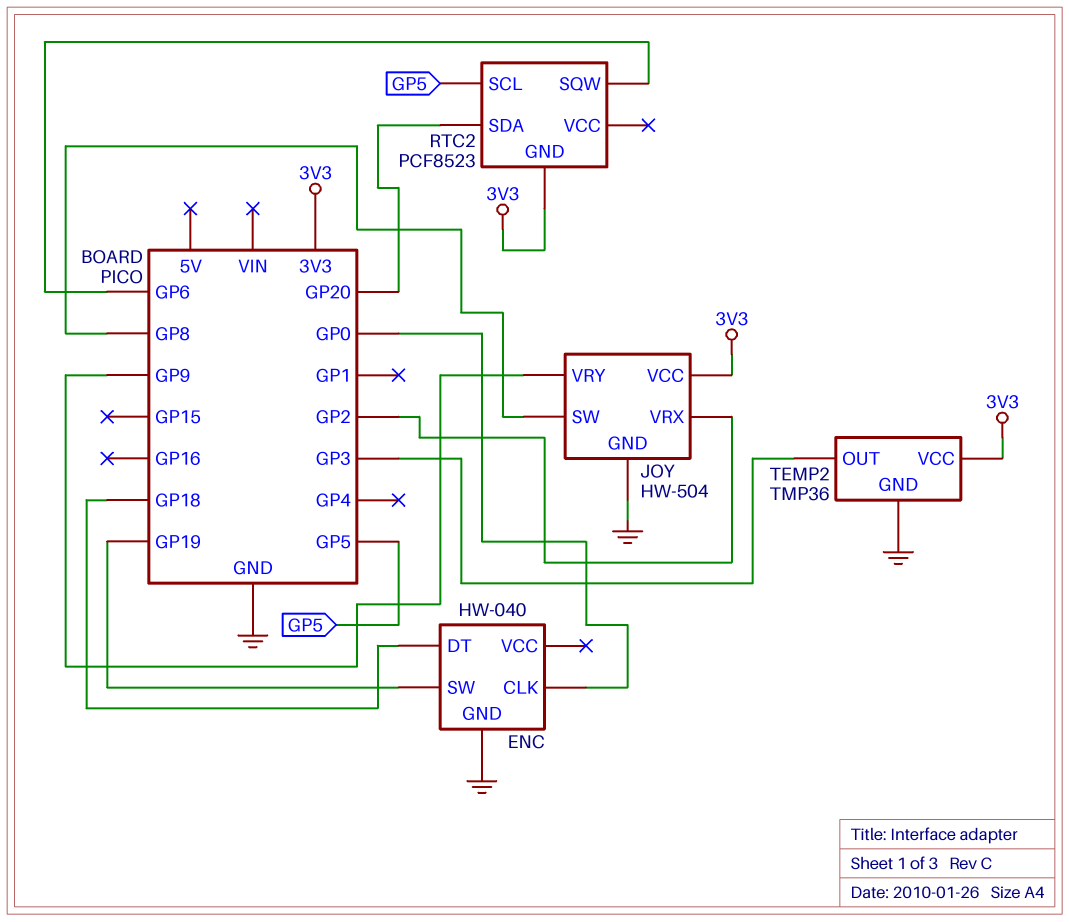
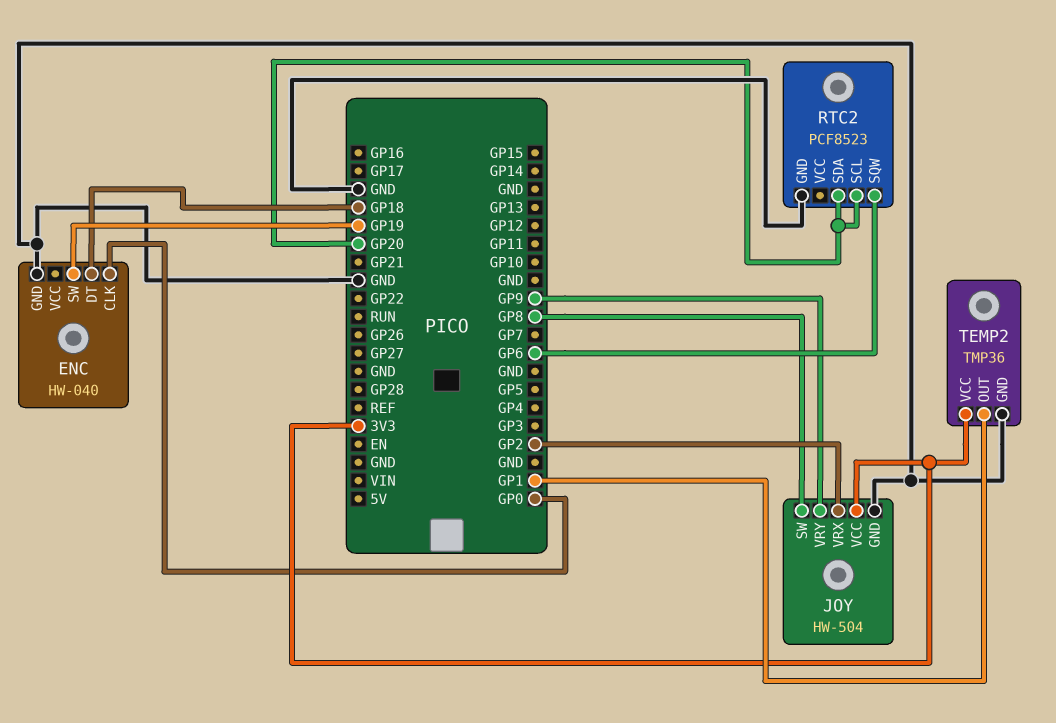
RTC2 pin GND: 3V3 -> GND
RTC2 pin SCL: GP5 -> GP20
TEMP2 pin OUT: GP3 -> GP1

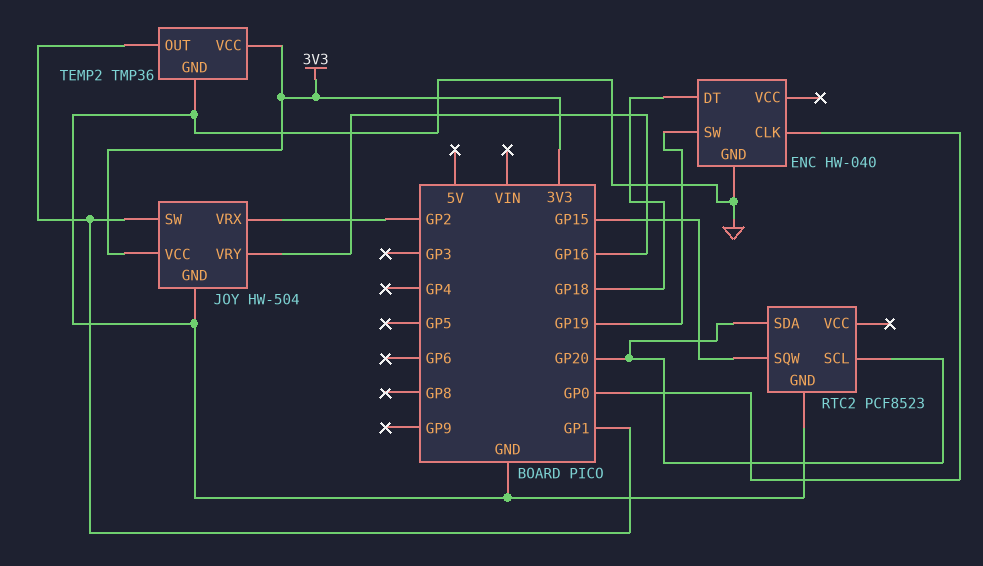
JOY pin SW: GP8 -> GP1
JOY pin VRY: GP9 -> GP16
RTC2 pin SQW: GP6 -> GP15

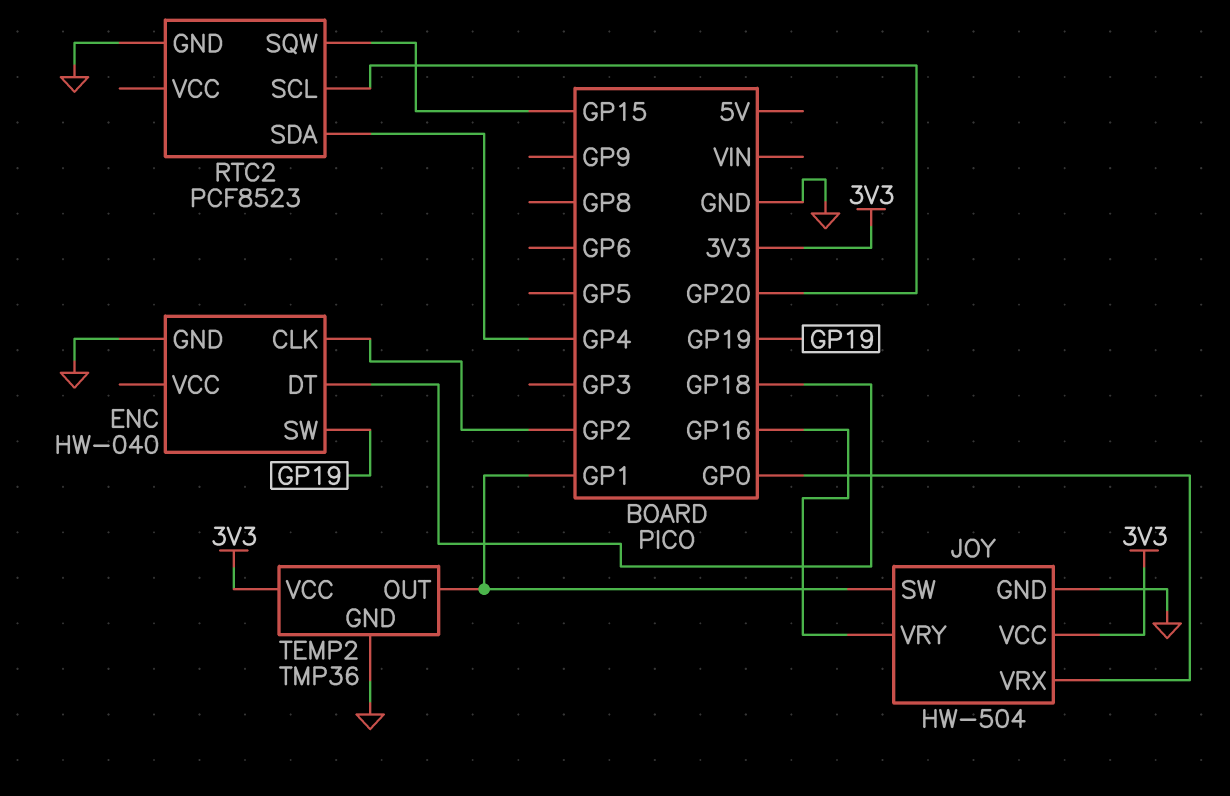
ENC pin CLK: GP0 -> GP2
JOY pin VRX: GP2 -> GP0
RTC2 pin SDA: GP20 -> GP4

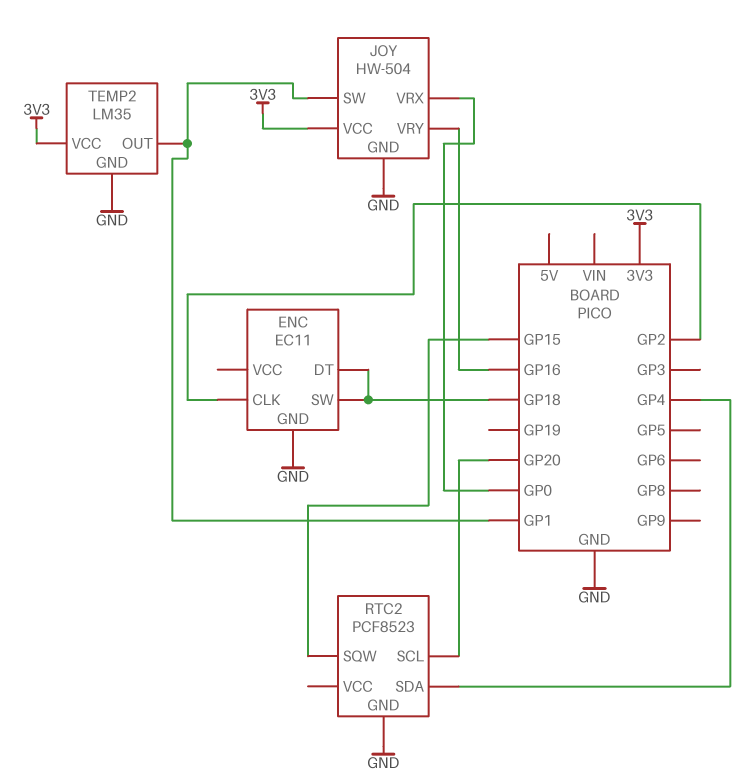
ENC: HW-040 -> EC11
ENC pin SW: GP19 -> GP18
TEMP2: TMP36 -> LM35

